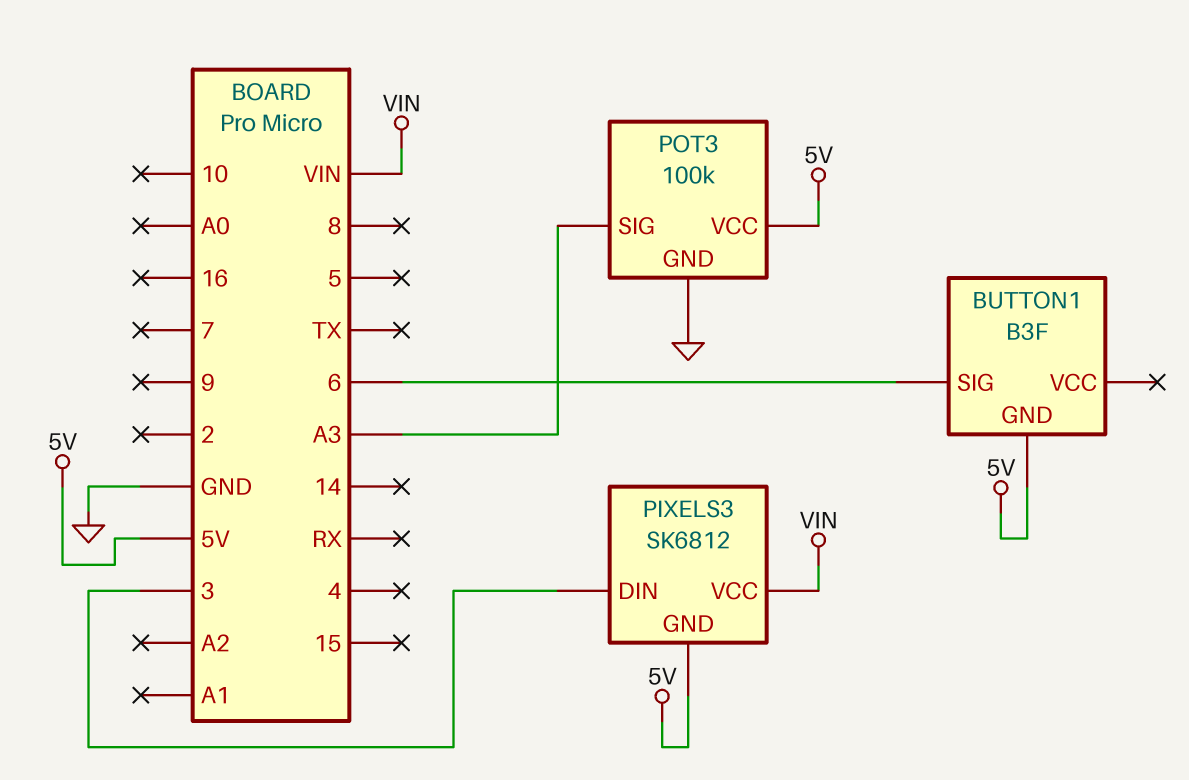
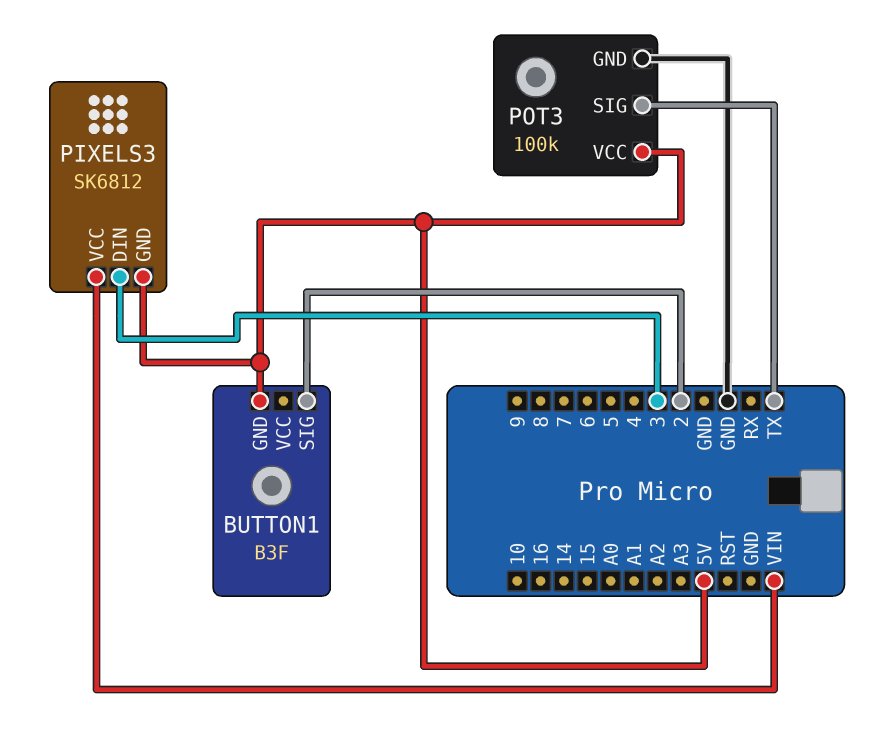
BUTTON1 pin SIG: 6 -> 2
POT3 pin SIG: A3 -> TX

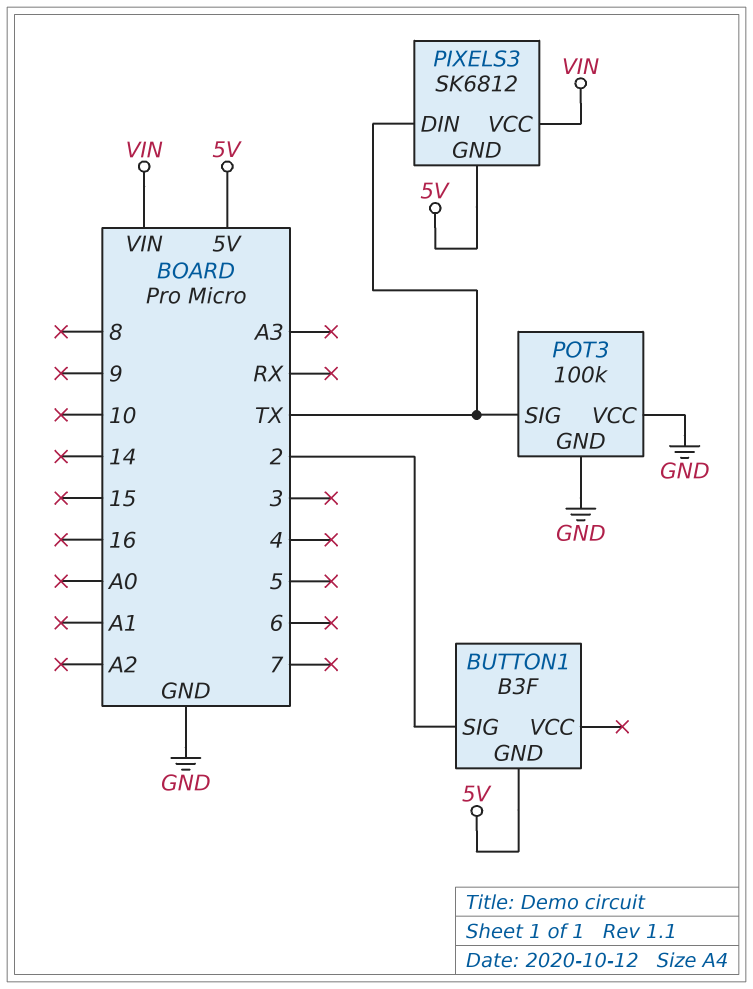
PIXELS3 pin DIN: 3 -> TX
POT3 pin VCC: 5V -> GND

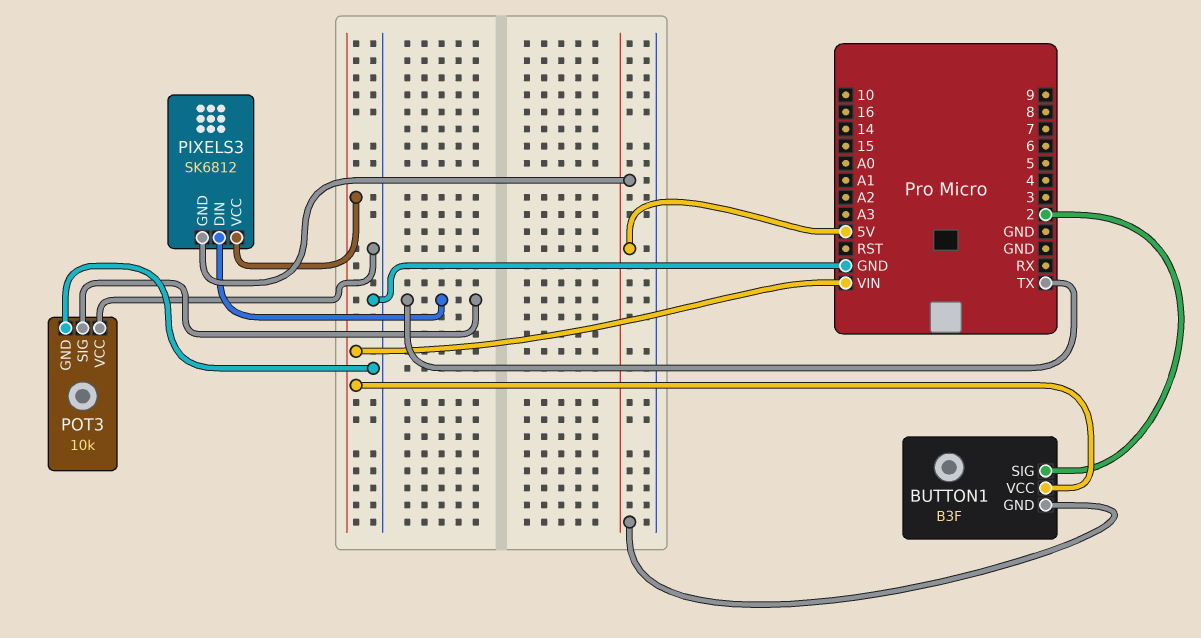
BUTTON1 pin VCC: none -> VIN
POT3: 100k -> 10k

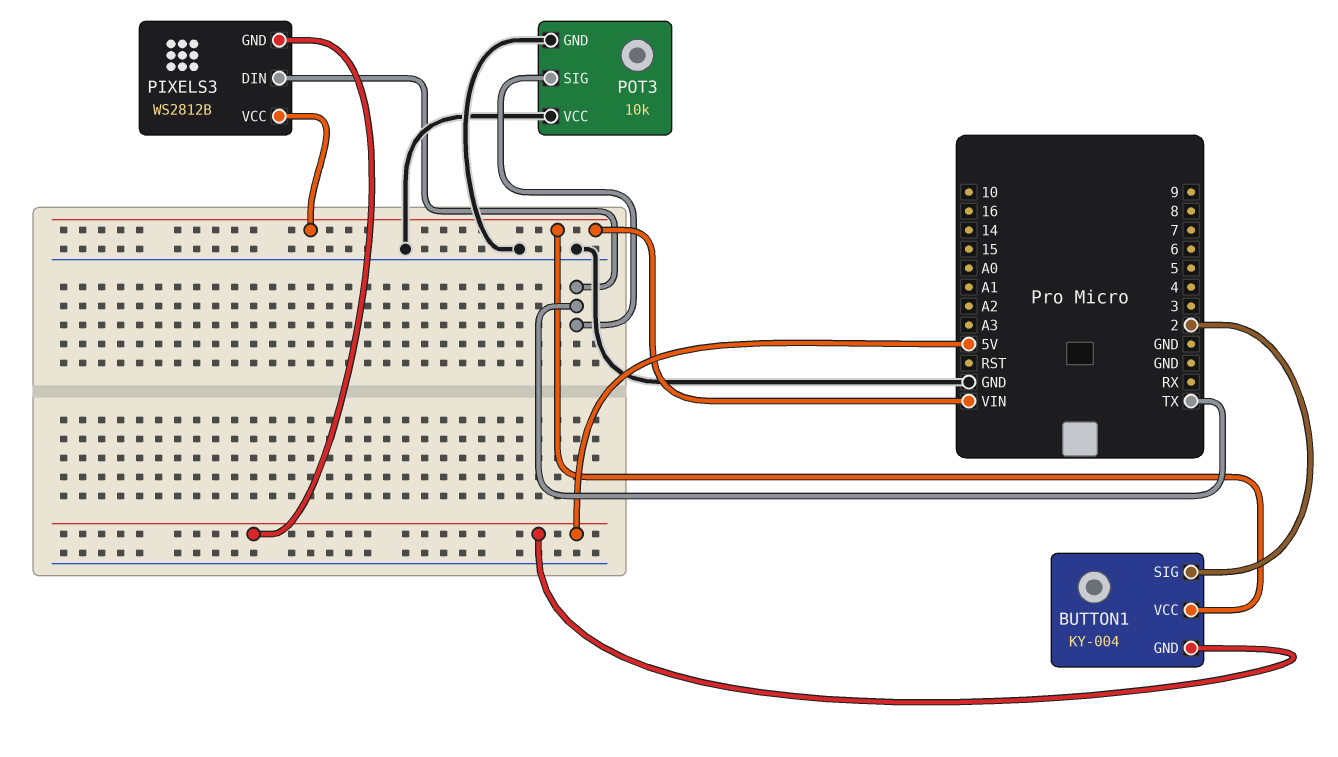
BUTTON1: B3F -> KY-004
PIXELS3: SK6812 -> WS2812B

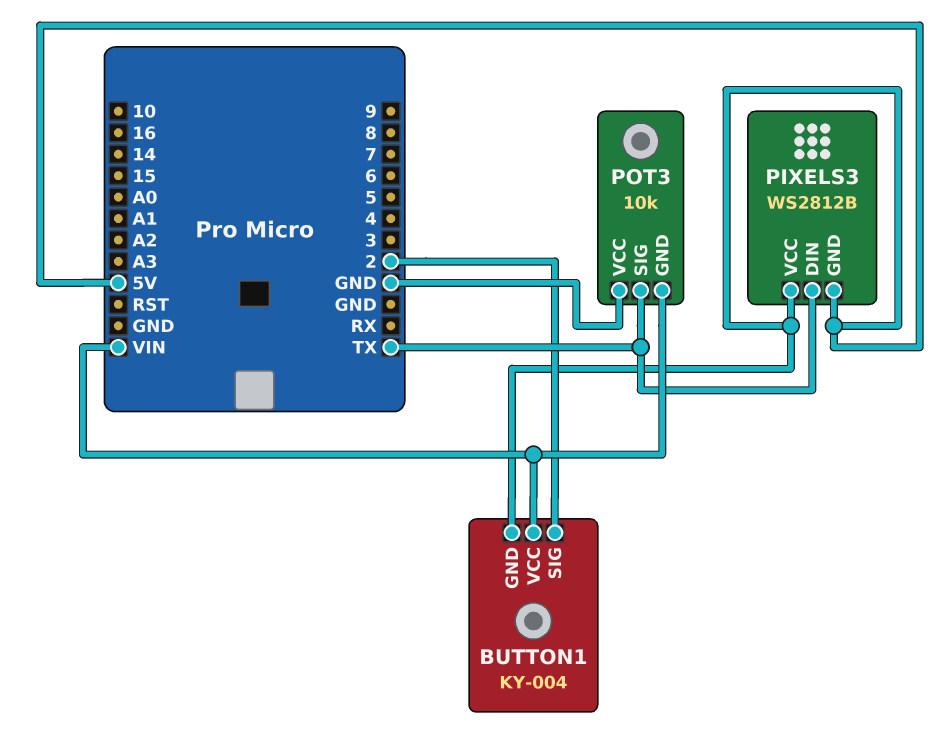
PIXELS3 pin VCC: VIN -> 5V
POT3 pin GND: GND -> VIN

